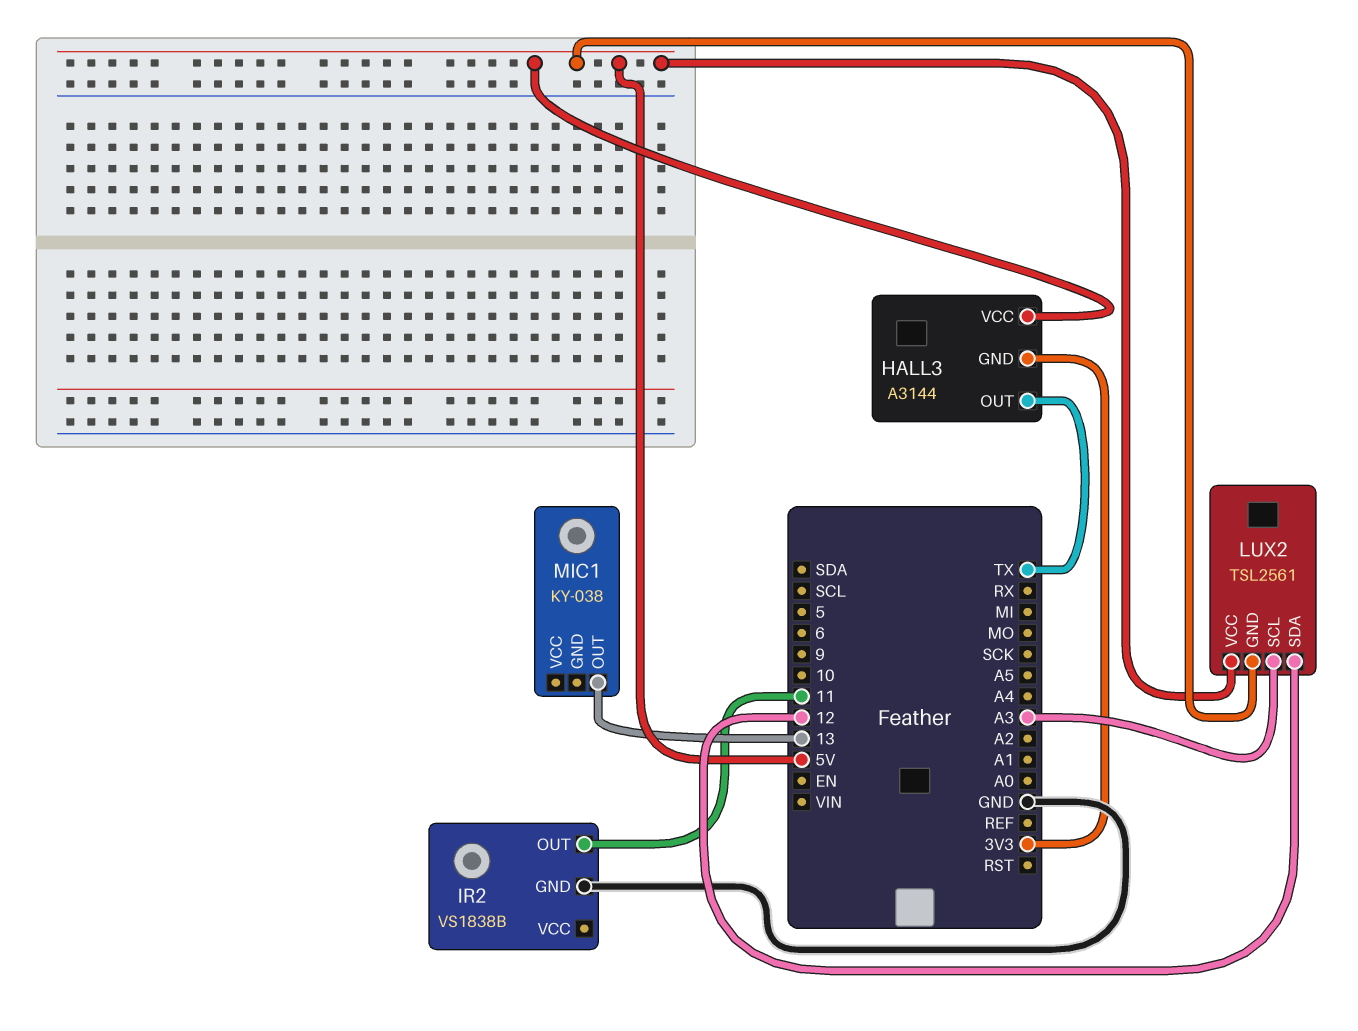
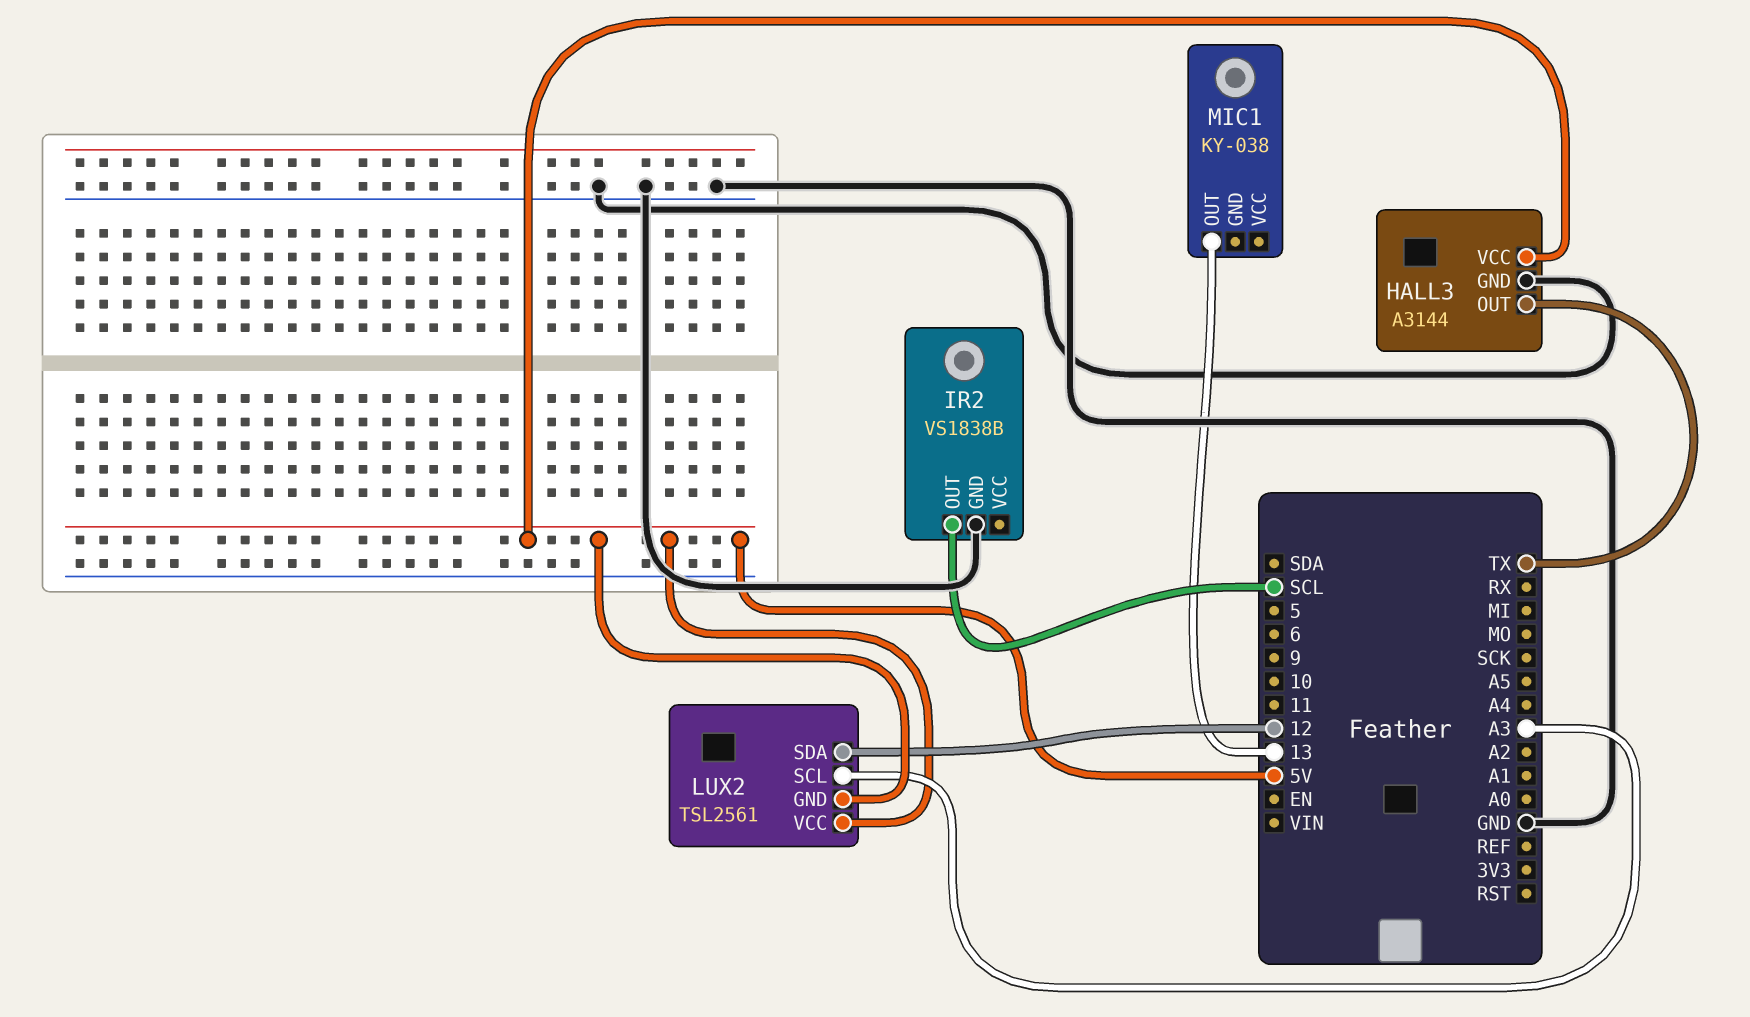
HALL3 pin GND: 3V3 -> GND
IR2 pin OUT: 11 -> SCL

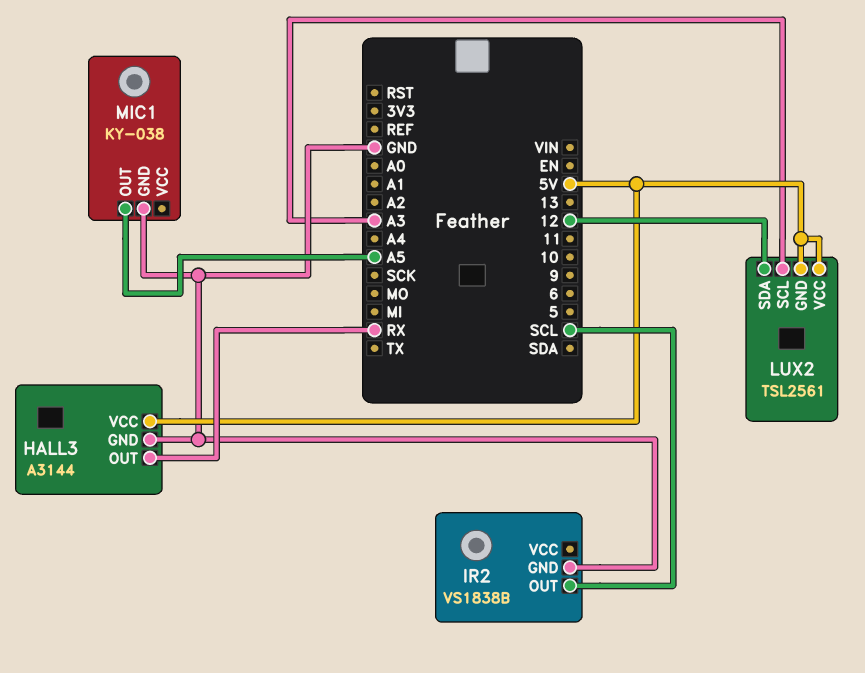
HALL3 pin OUT: TX -> RX
MIC1 pin GND: none -> GND
MIC1 pin OUT: 13 -> A5

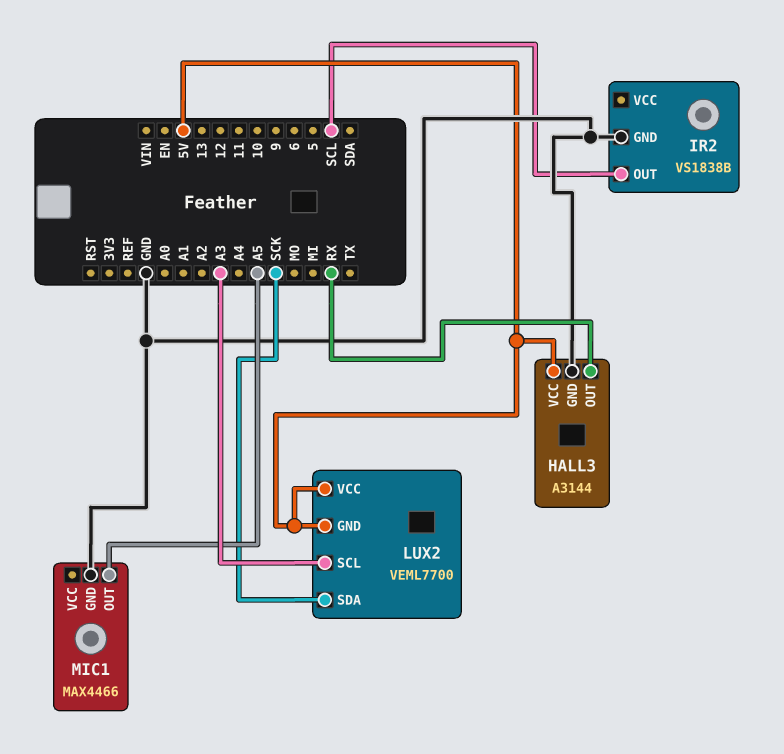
LUX2: TSL2561 -> VEML7700
LUX2 pin SDA: 12 -> SCK
MIC1: KY-038 -> MAX4466

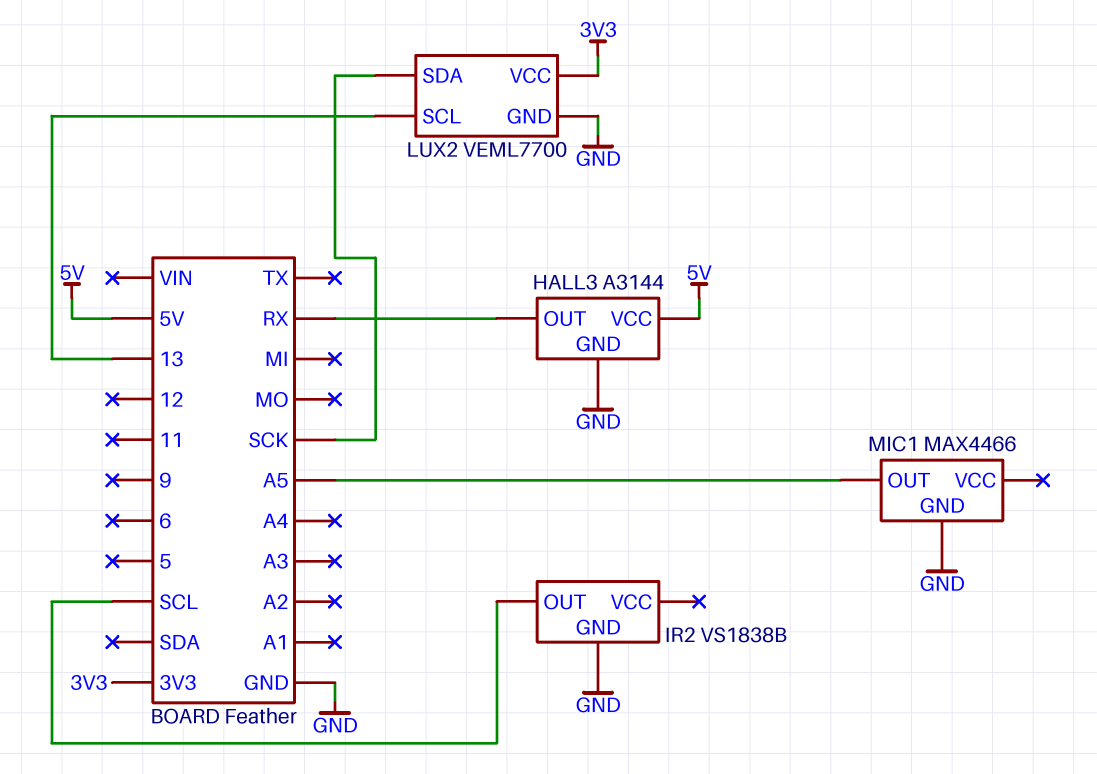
LUX2 pin GND: 5V -> GND
LUX2 pin SCL: A3 -> 13
LUX2 pin VCC: 5V -> 3V3

